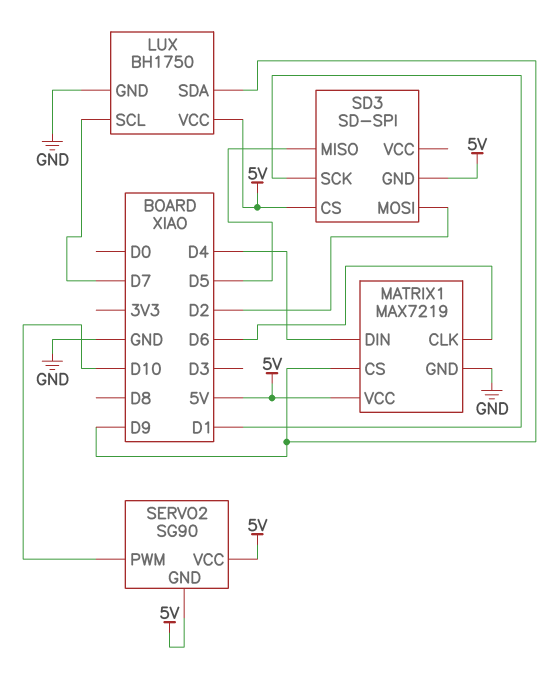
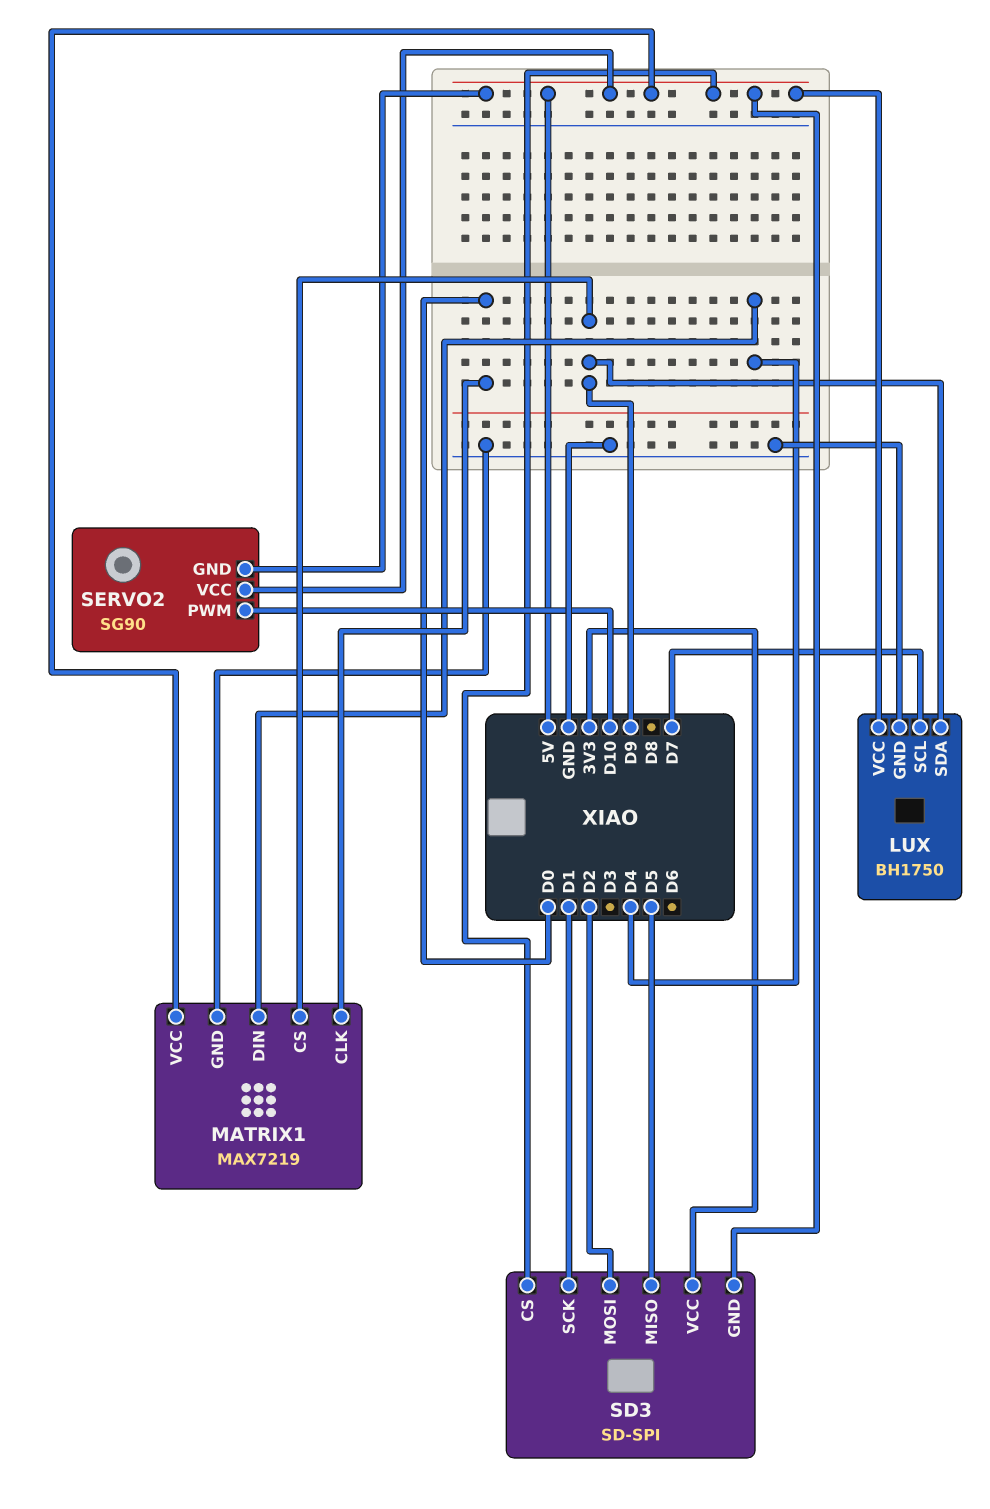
MATRIX1 pin CLK: D6 -> D0
SD3 pin VCC: none -> 3V3

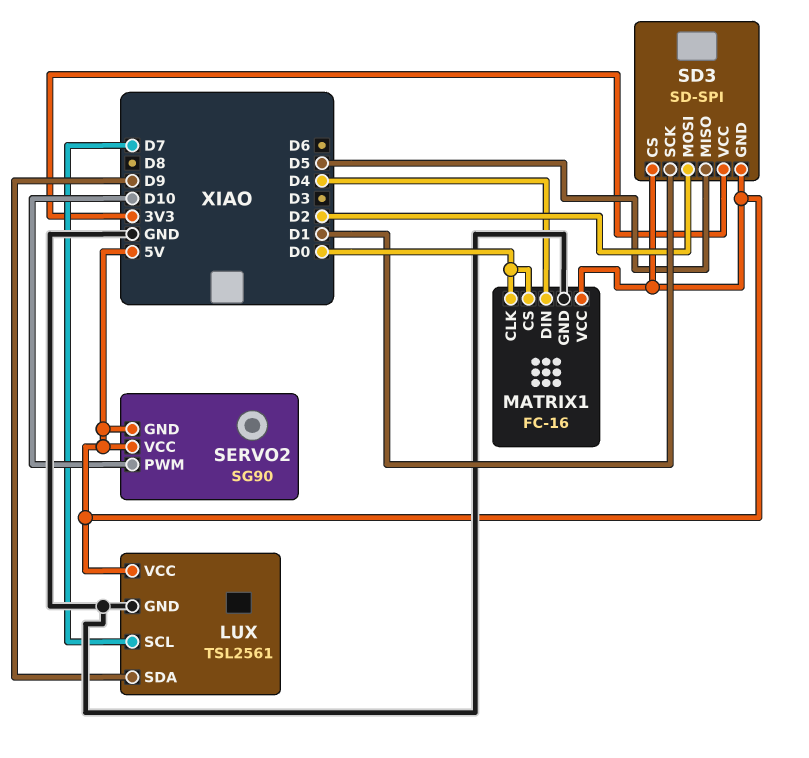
LUX: BH1750 -> TSL2561
MATRIX1: MAX7219 -> FC-16
MATRIX1 pin CS: D9 -> D0

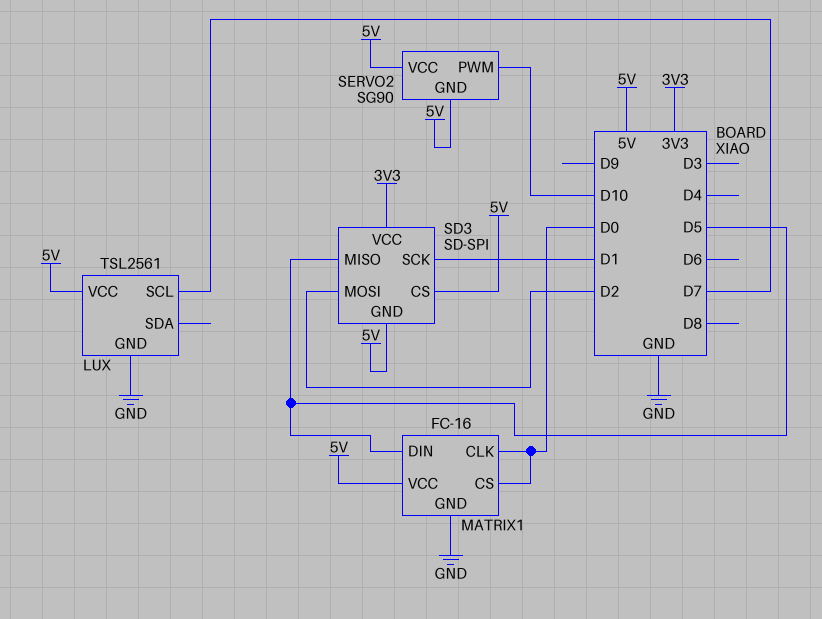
LUX pin SDA: D9 -> none
MATRIX1 pin DIN: D4 -> D5

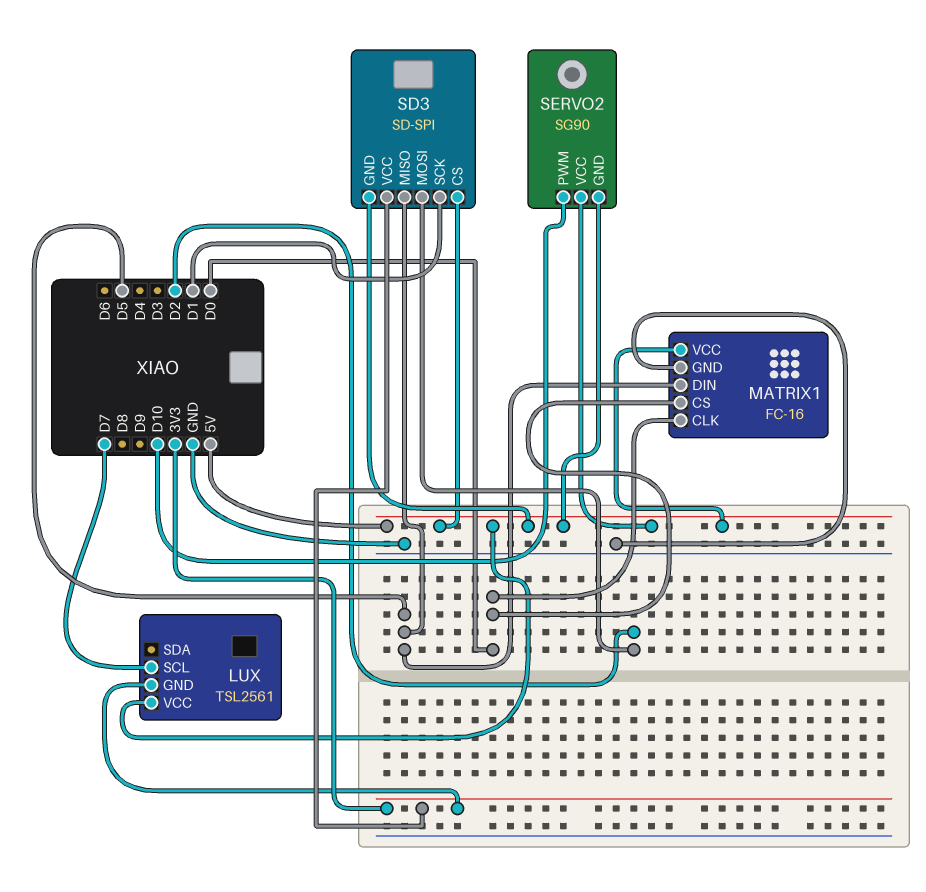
LUX pin GND: GND -> 3V3

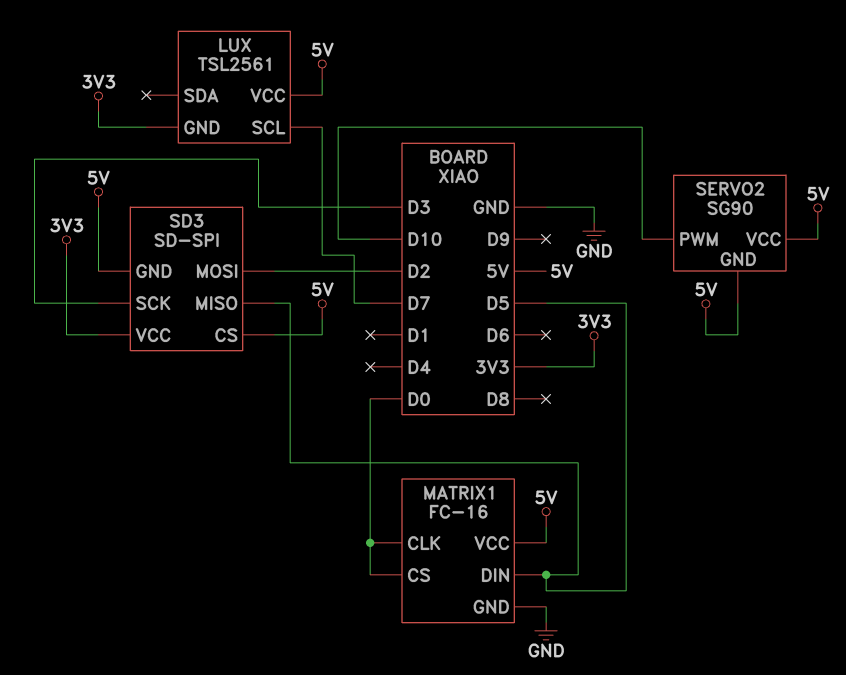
SD3 pin SCK: D1 -> D3

